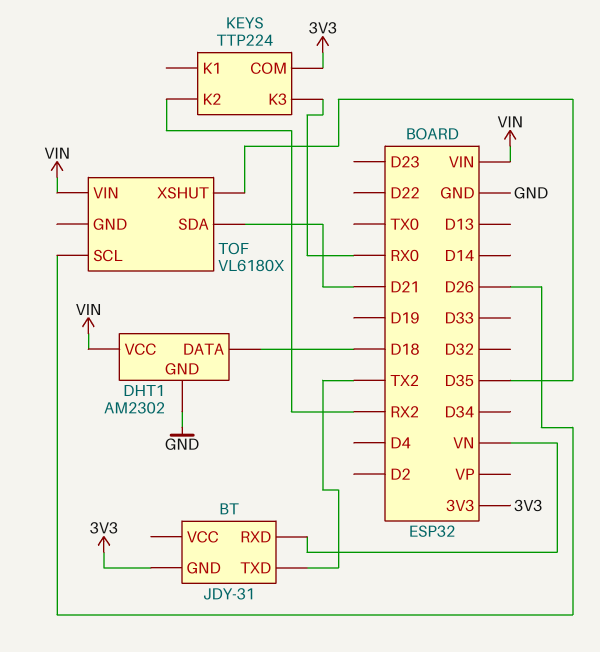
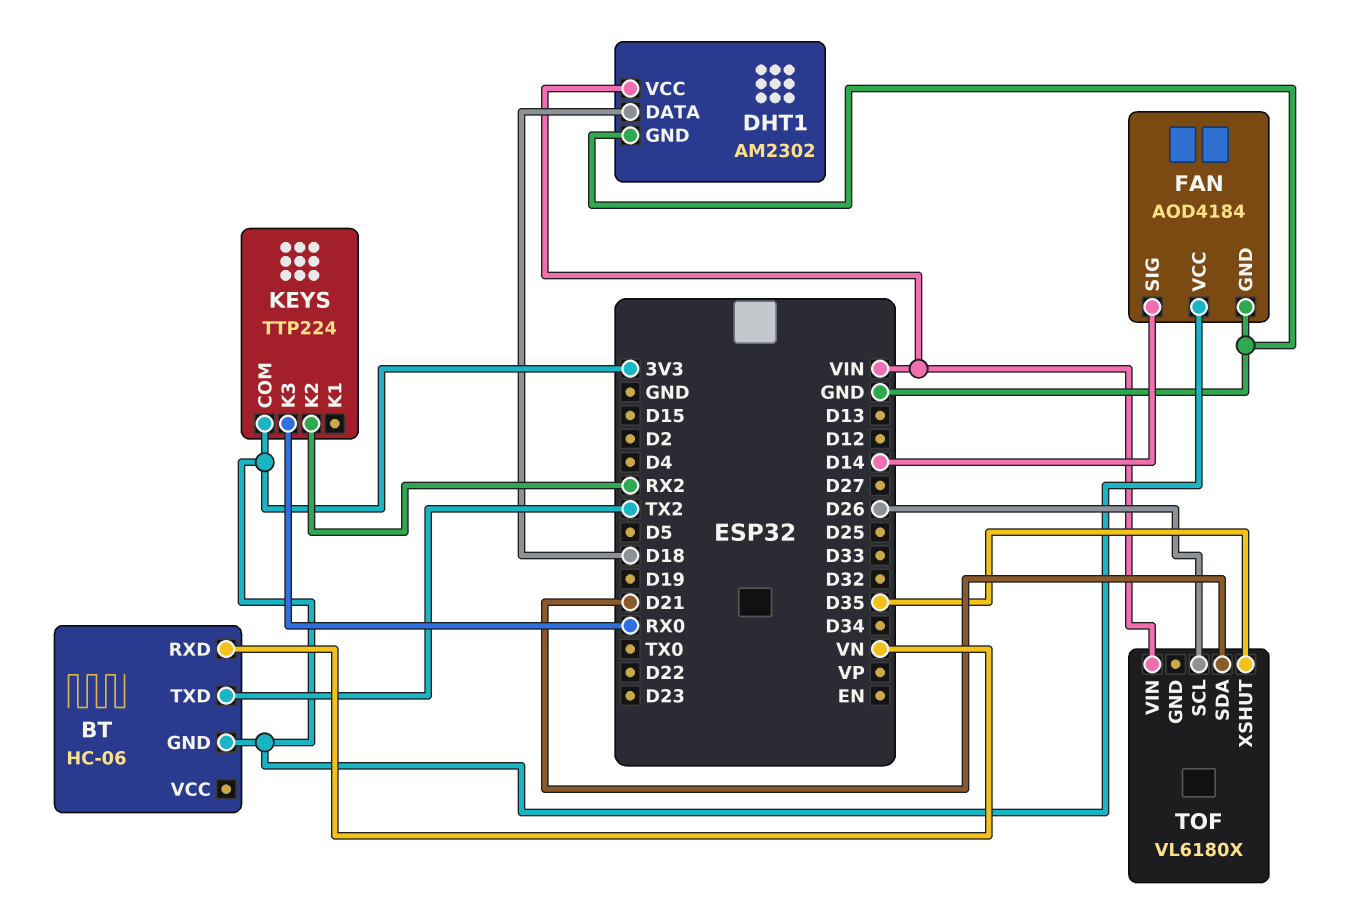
BT: JDY-31 -> HC-06
FAN: none -> AOD4184
FAN pin GND: none -> GND
FAN pin SIG: none -> D14
FAN pin VCC: none -> 3V3

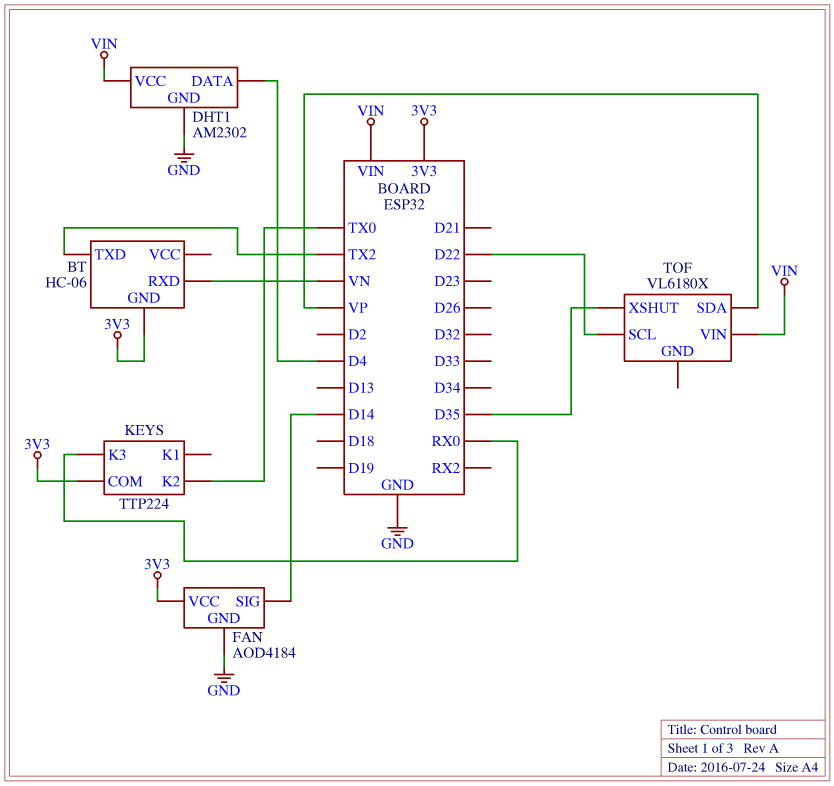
DHT1 pin DATA: D18 -> D4
KEYS pin K2: RX2 -> TX0
TOF pin SCL: D26 -> D22
TOF pin SDA: D21 -> VP

